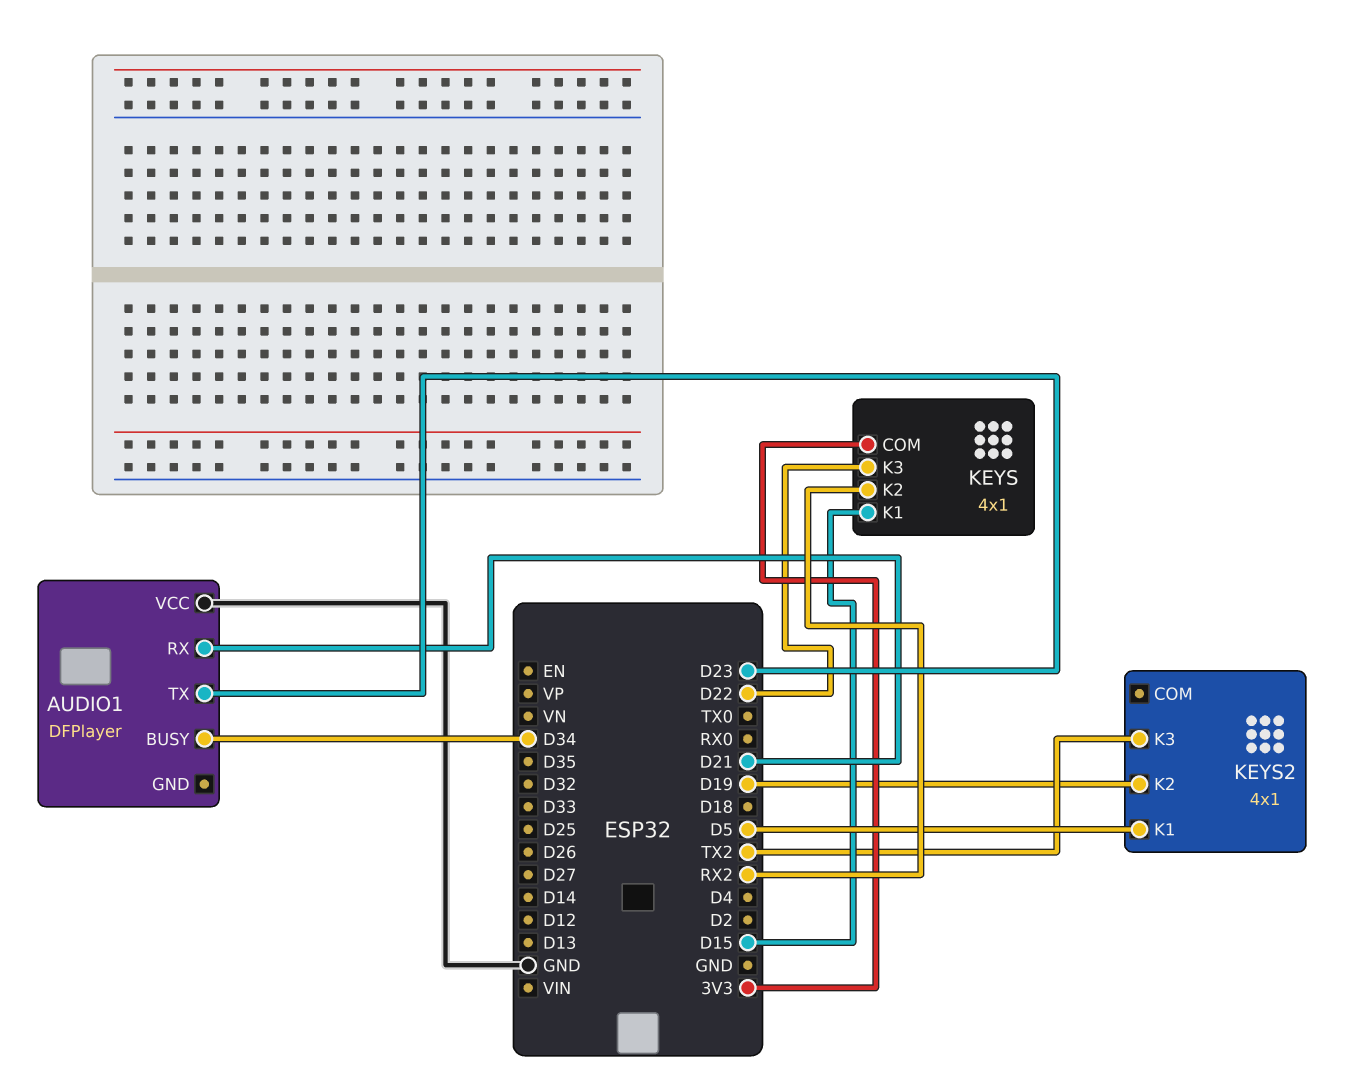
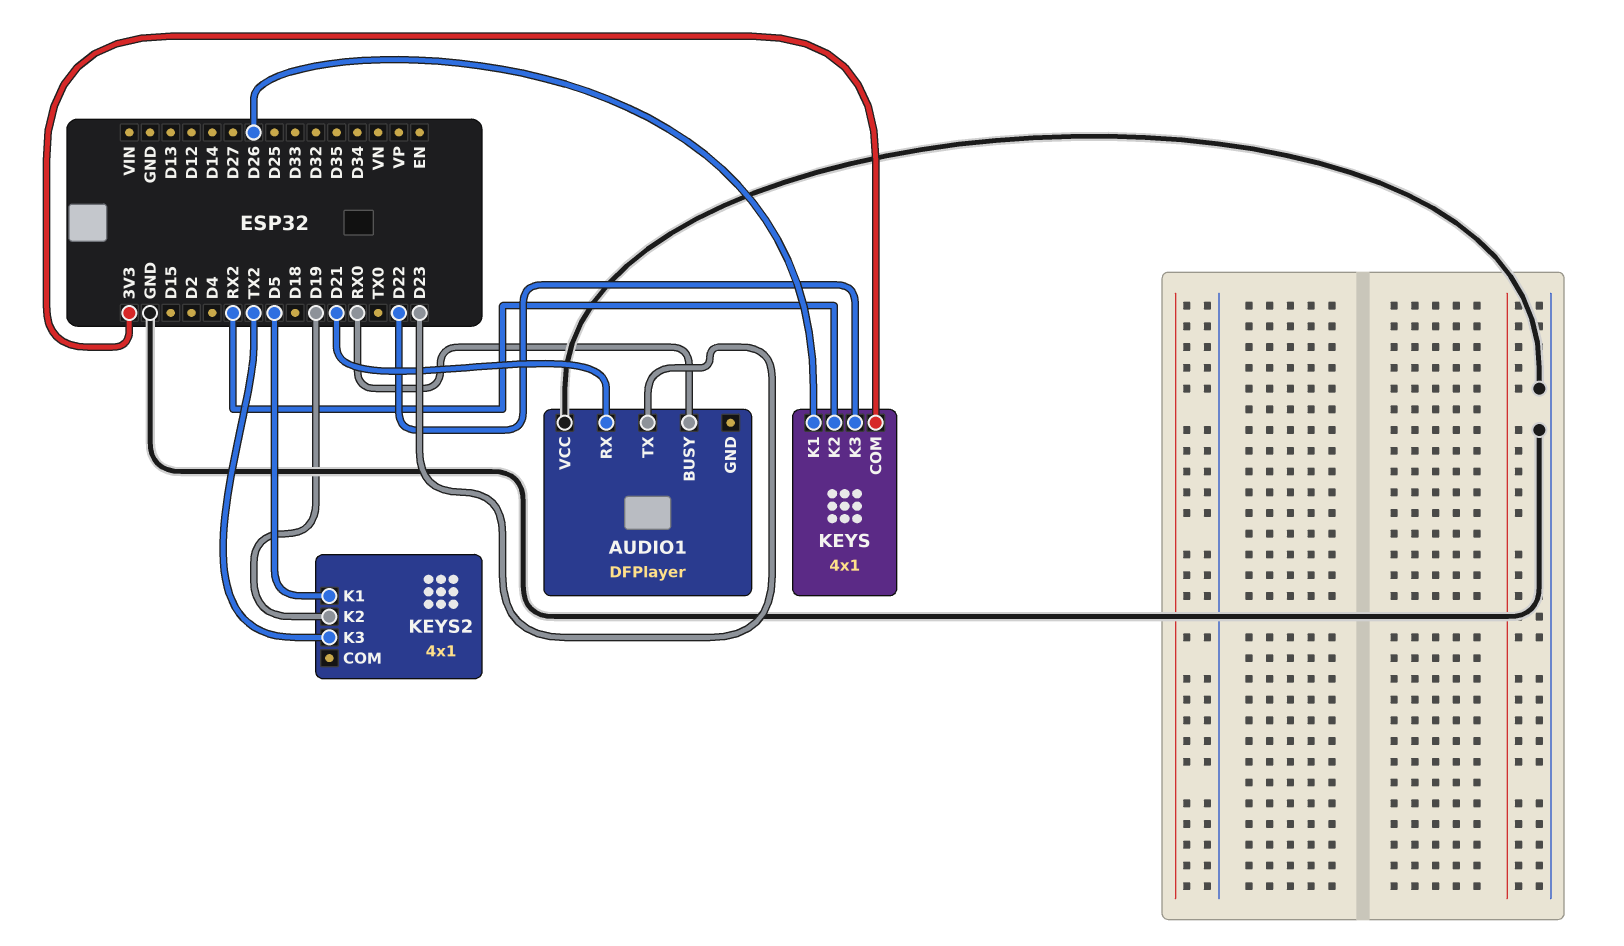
AUDIO1 pin BUSY: D34 -> RX0
KEYS pin K1: D15 -> D26

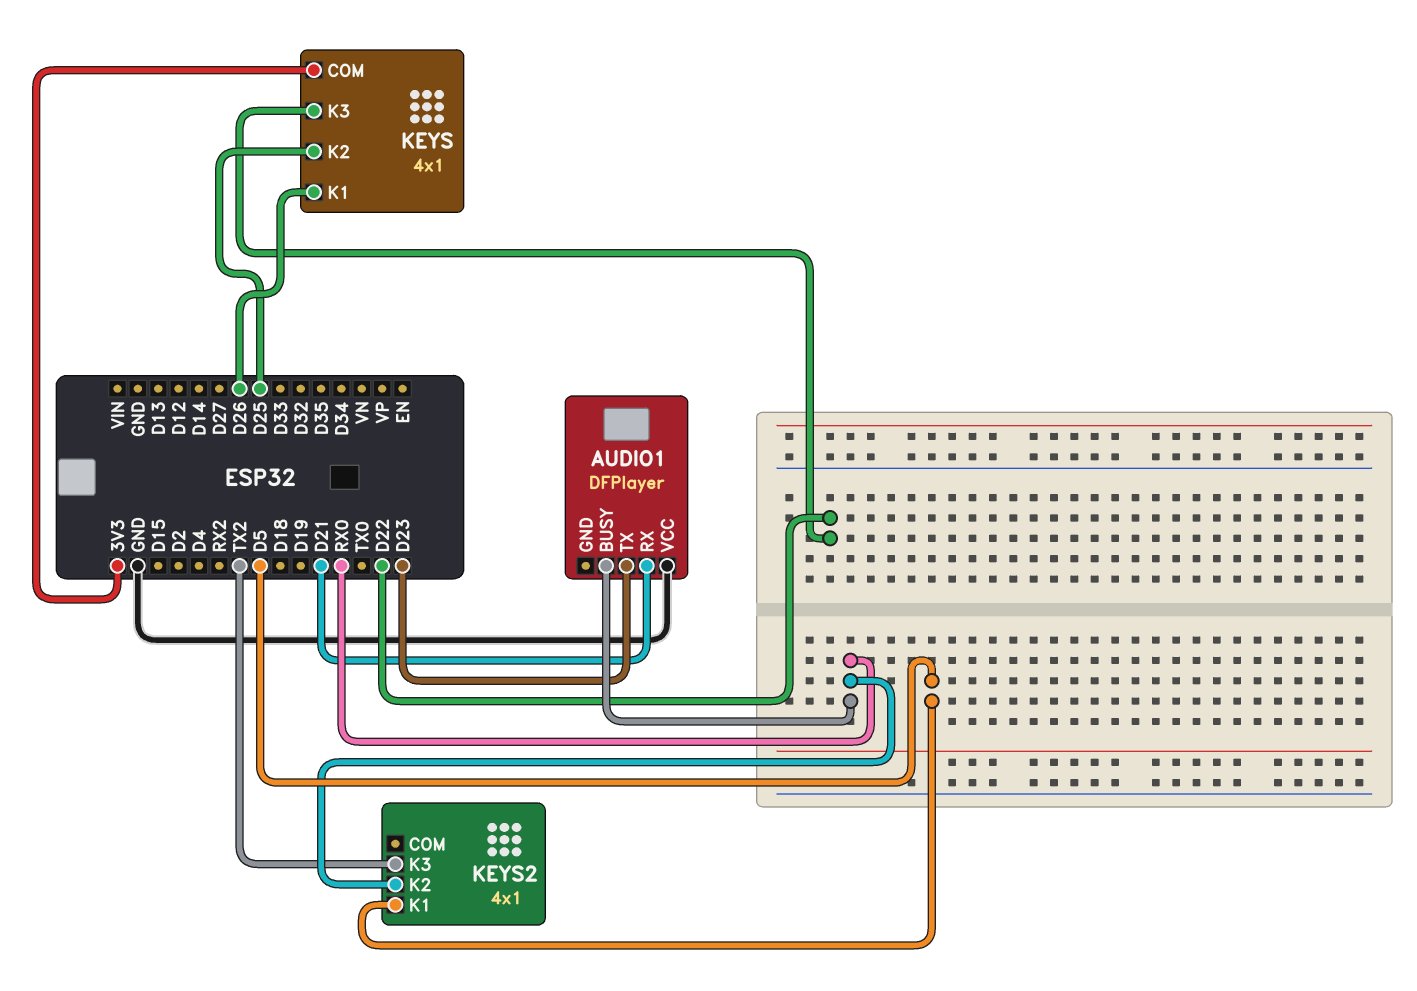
KEYS pin K2: RX2 -> D25
KEYS2 pin K2: D19 -> RX0

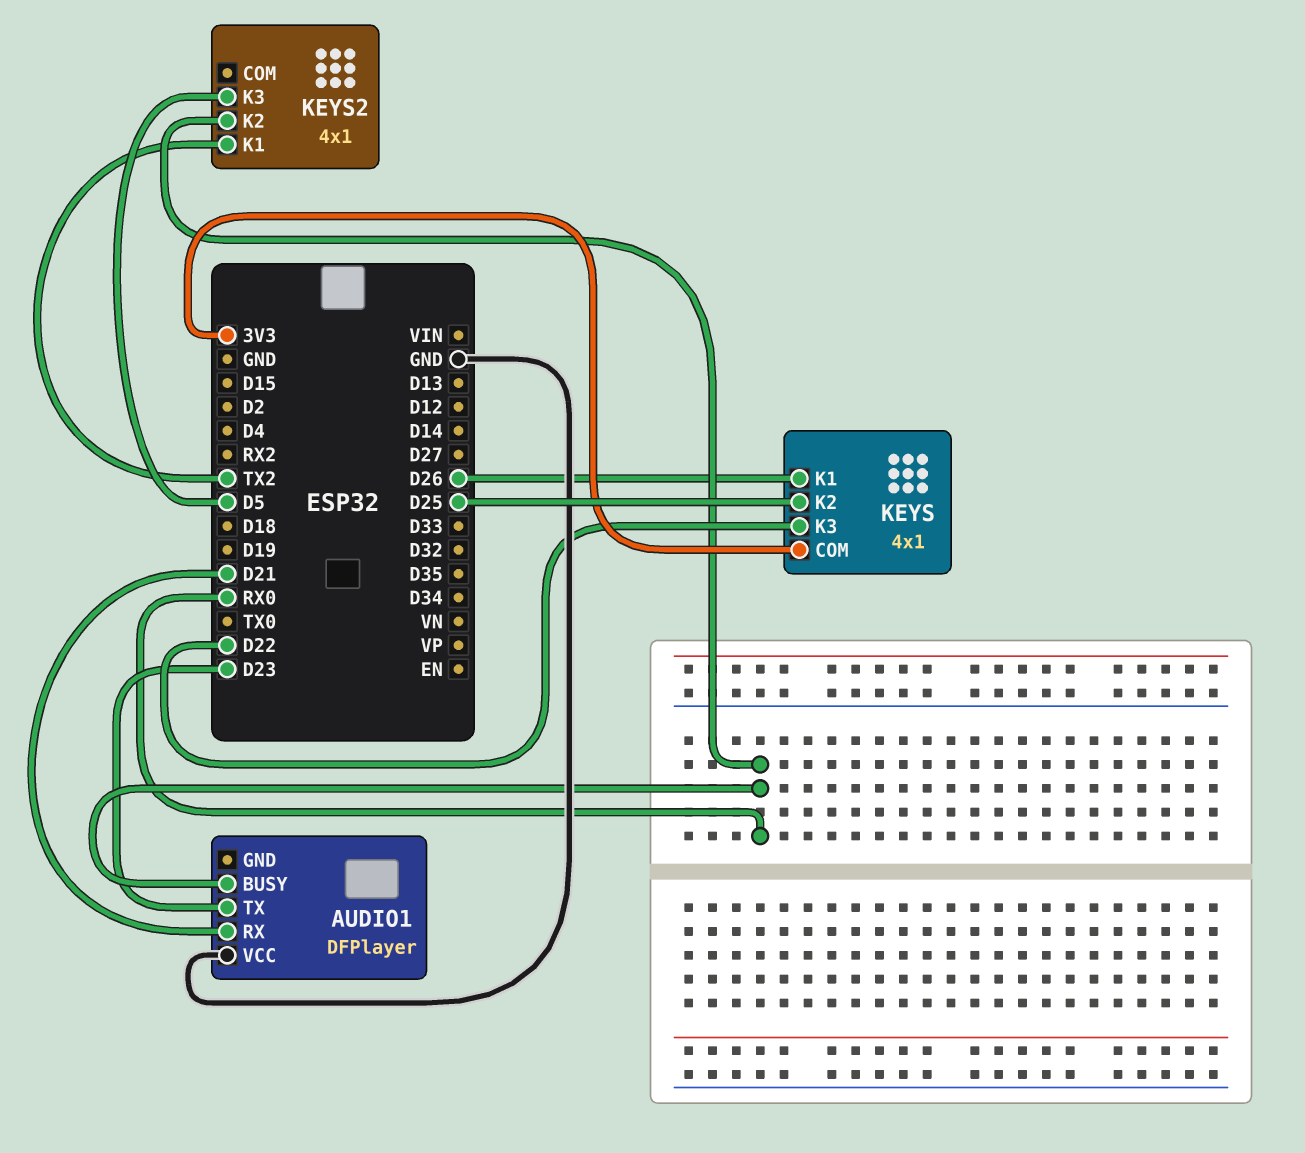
KEYS2 pin K1: D5 -> TX2
KEYS2 pin K3: TX2 -> D5

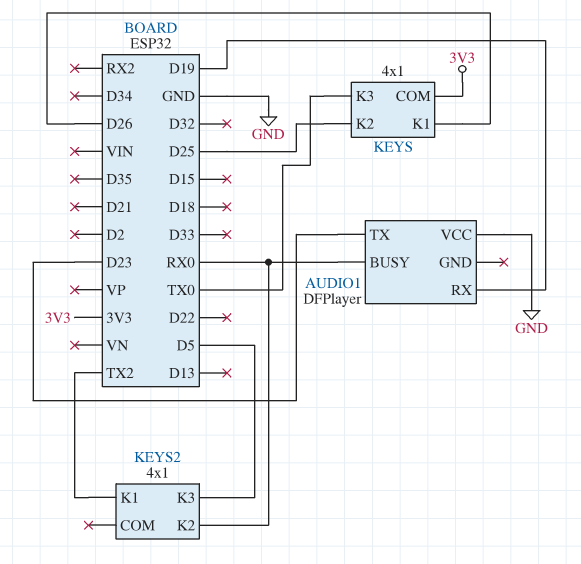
AUDIO1 pin RX: D21 -> D19
KEYS pin K3: D22 -> TX0

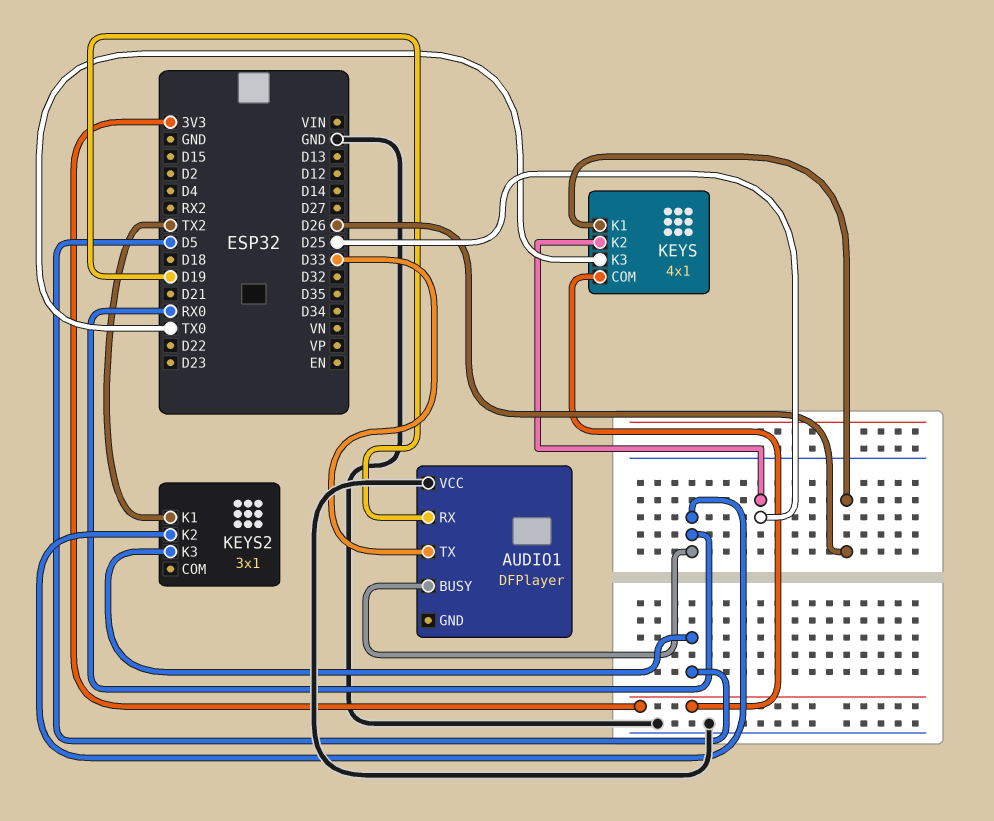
AUDIO1 pin TX: D23 -> D33
KEYS2: 4x1 -> 3x1

